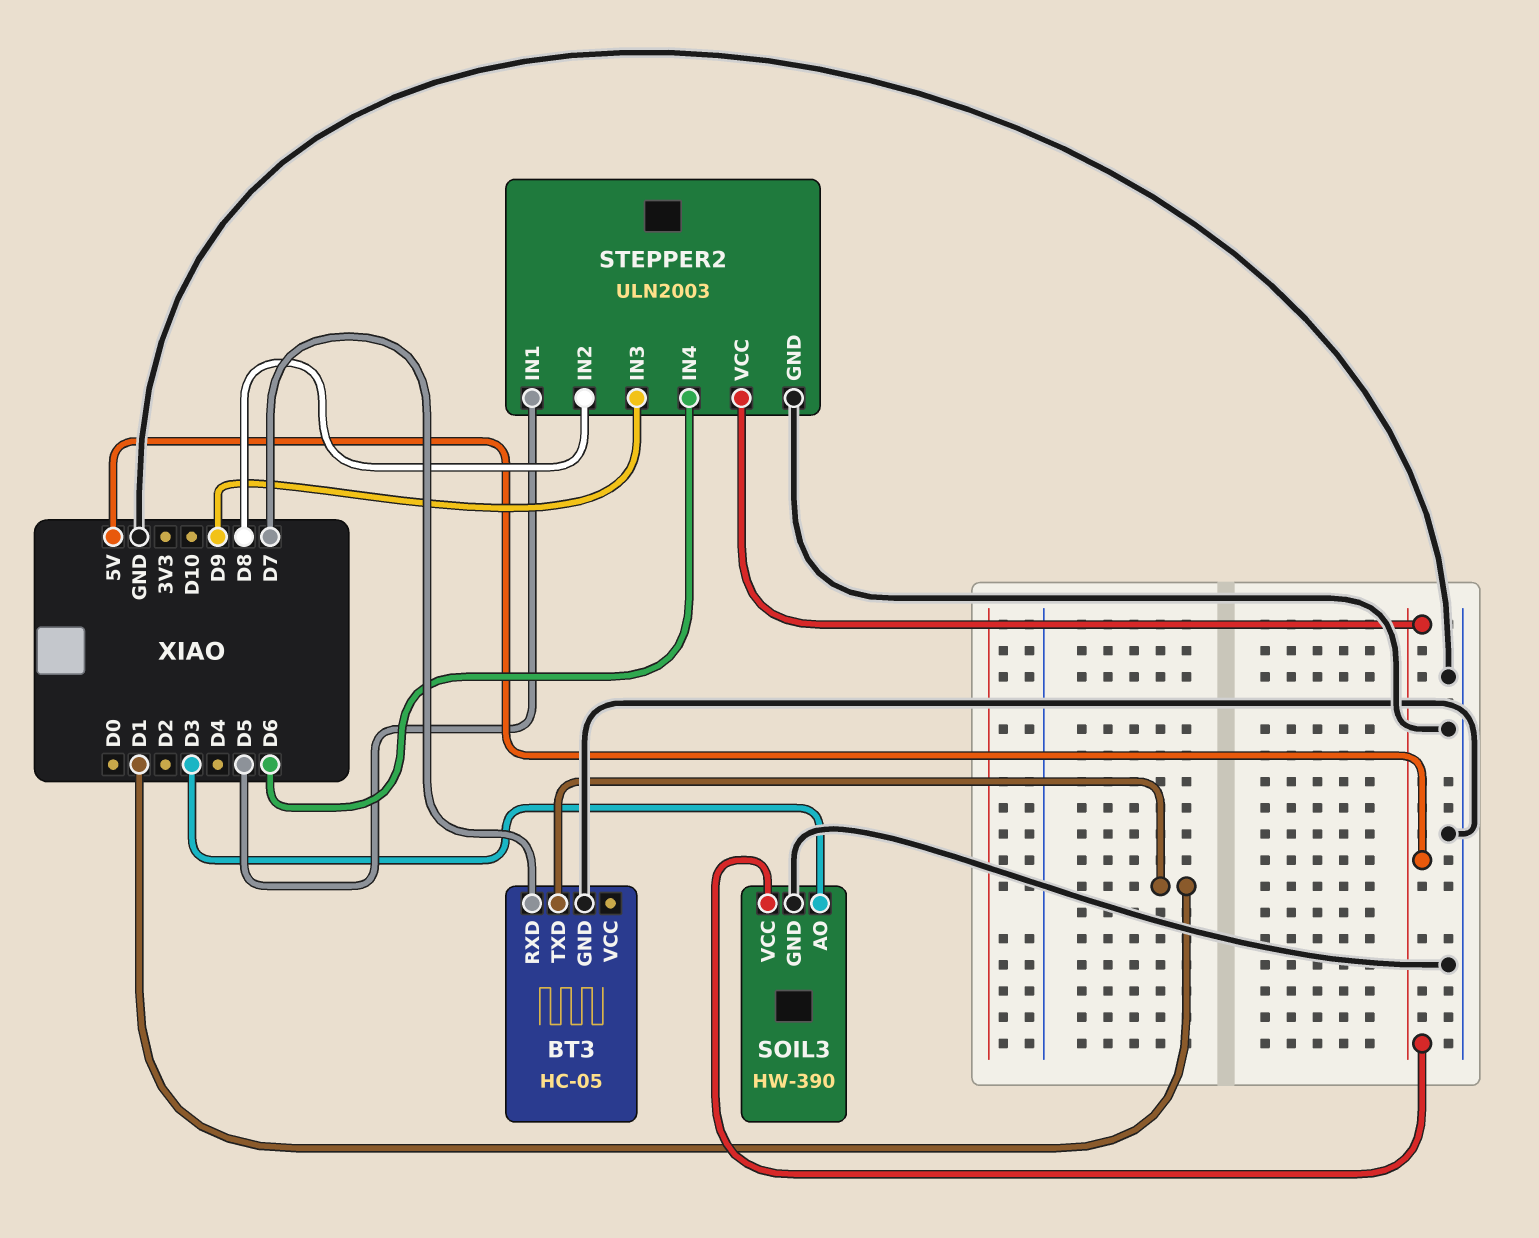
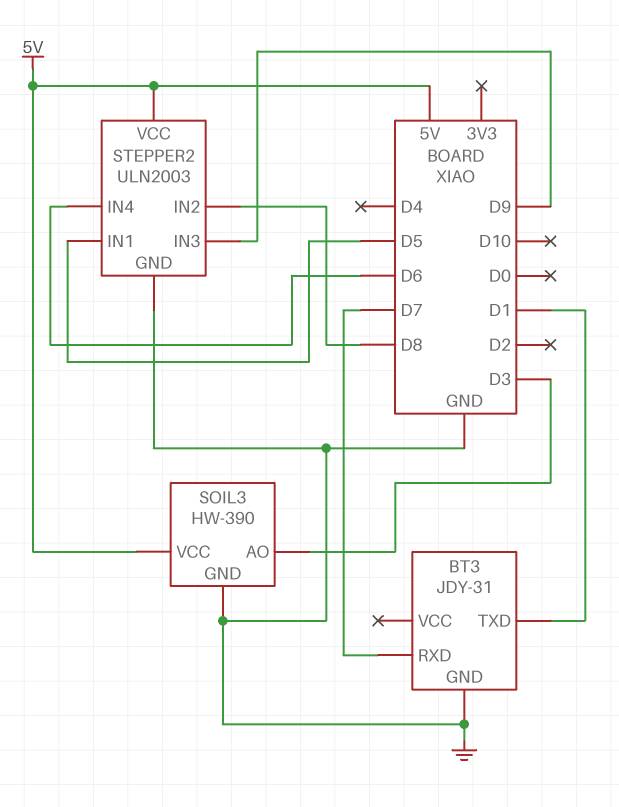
BT3: HC-05 -> JDY-31

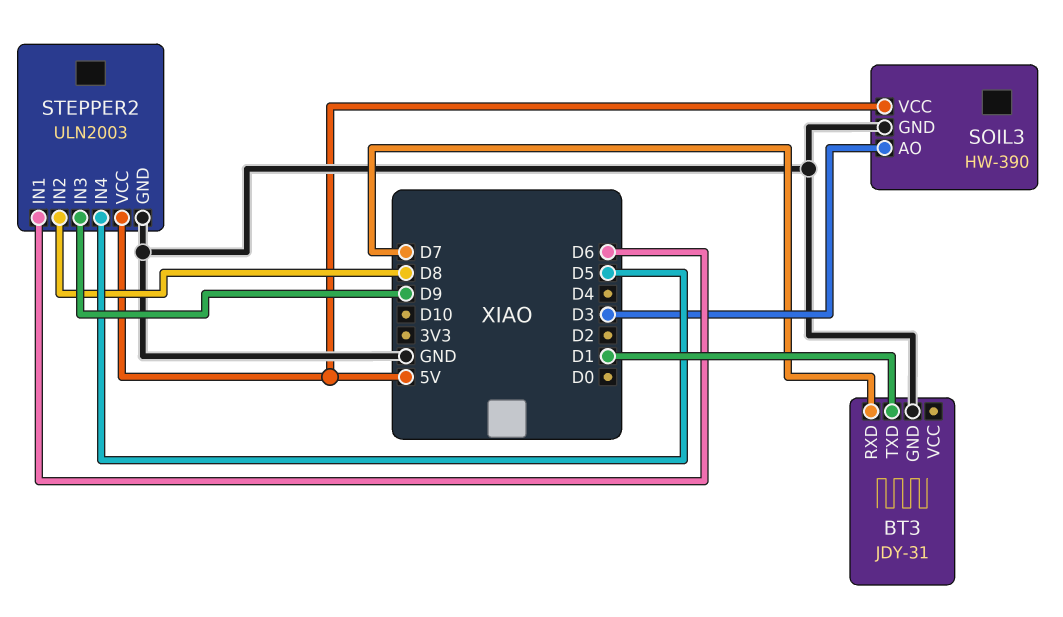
STEPPER2 pin IN1: D5 -> D6
STEPPER2 pin IN4: D6 -> D5

